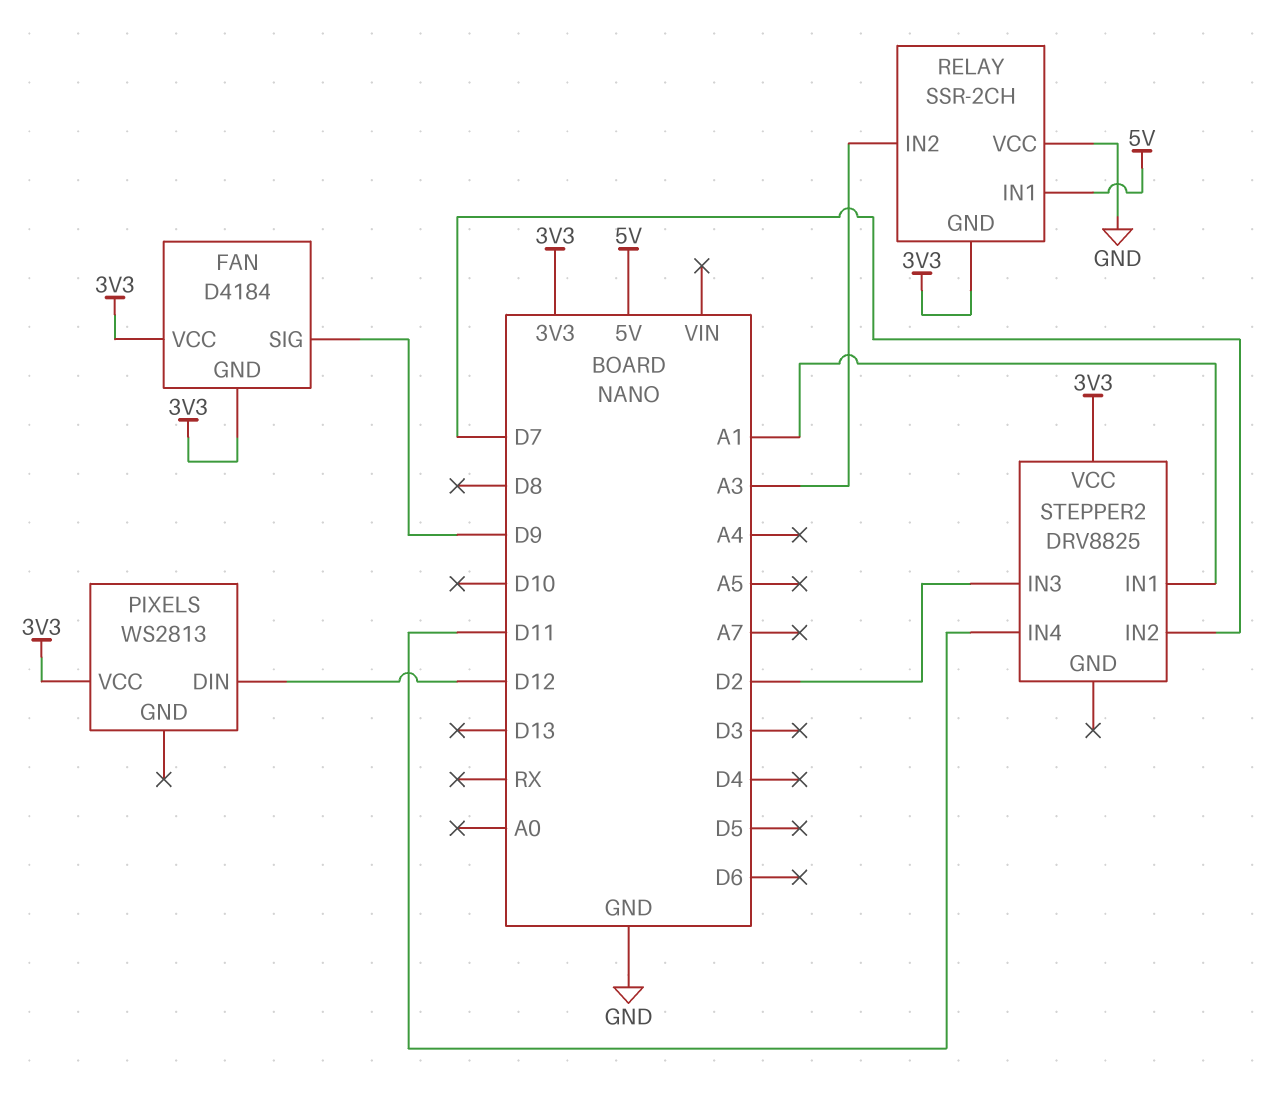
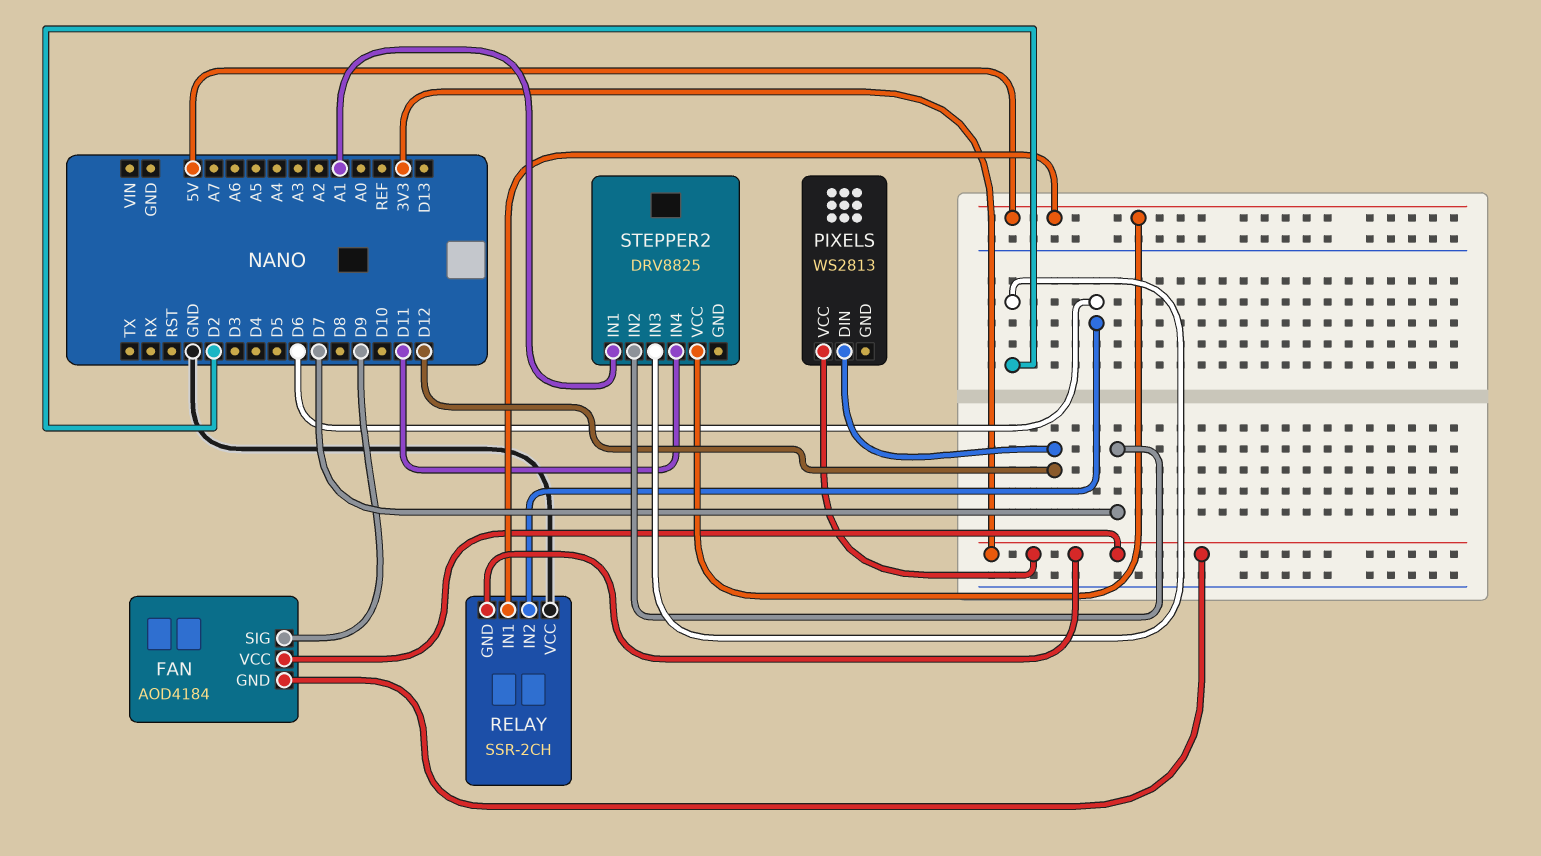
FAN: D4184 -> AOD4184
RELAY pin IN2: A3 -> D6
STEPPER2 pin VCC: 3V3 -> 5V

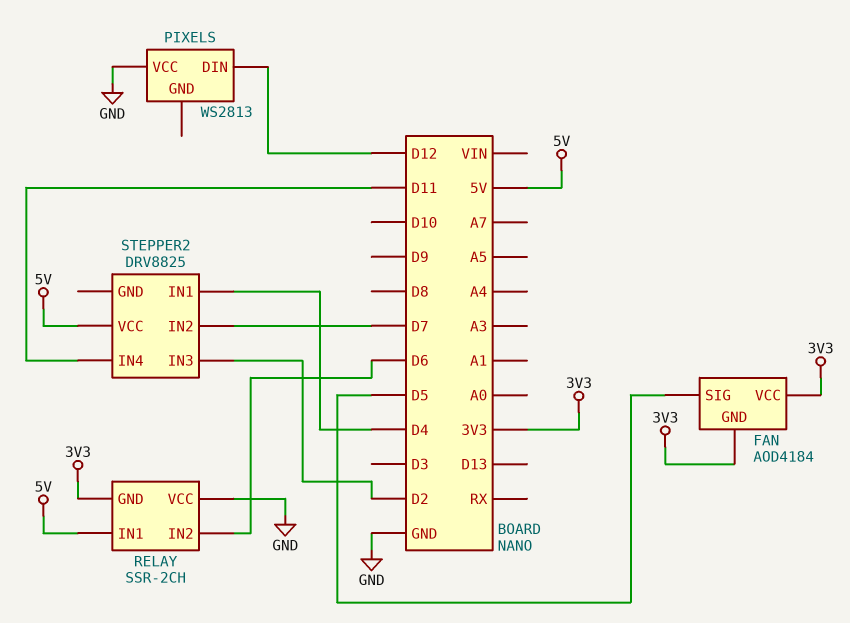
FAN pin SIG: D9 -> D5
PIXELS pin VCC: 3V3 -> GND
STEPPER2 pin IN1: A1 -> D4

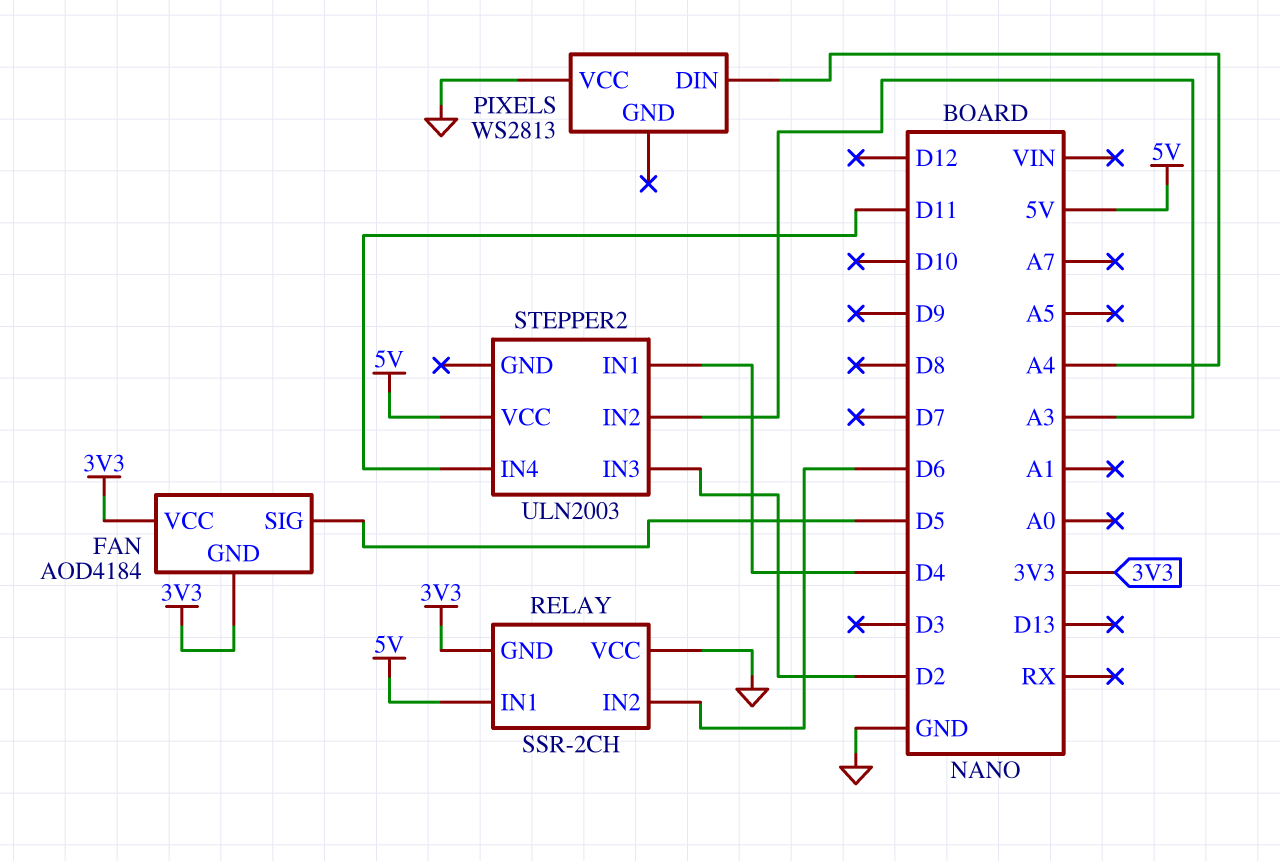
PIXELS pin DIN: D12 -> A4
STEPPER2: DRV8825 -> ULN2003
STEPPER2 pin IN2: D7 -> A3

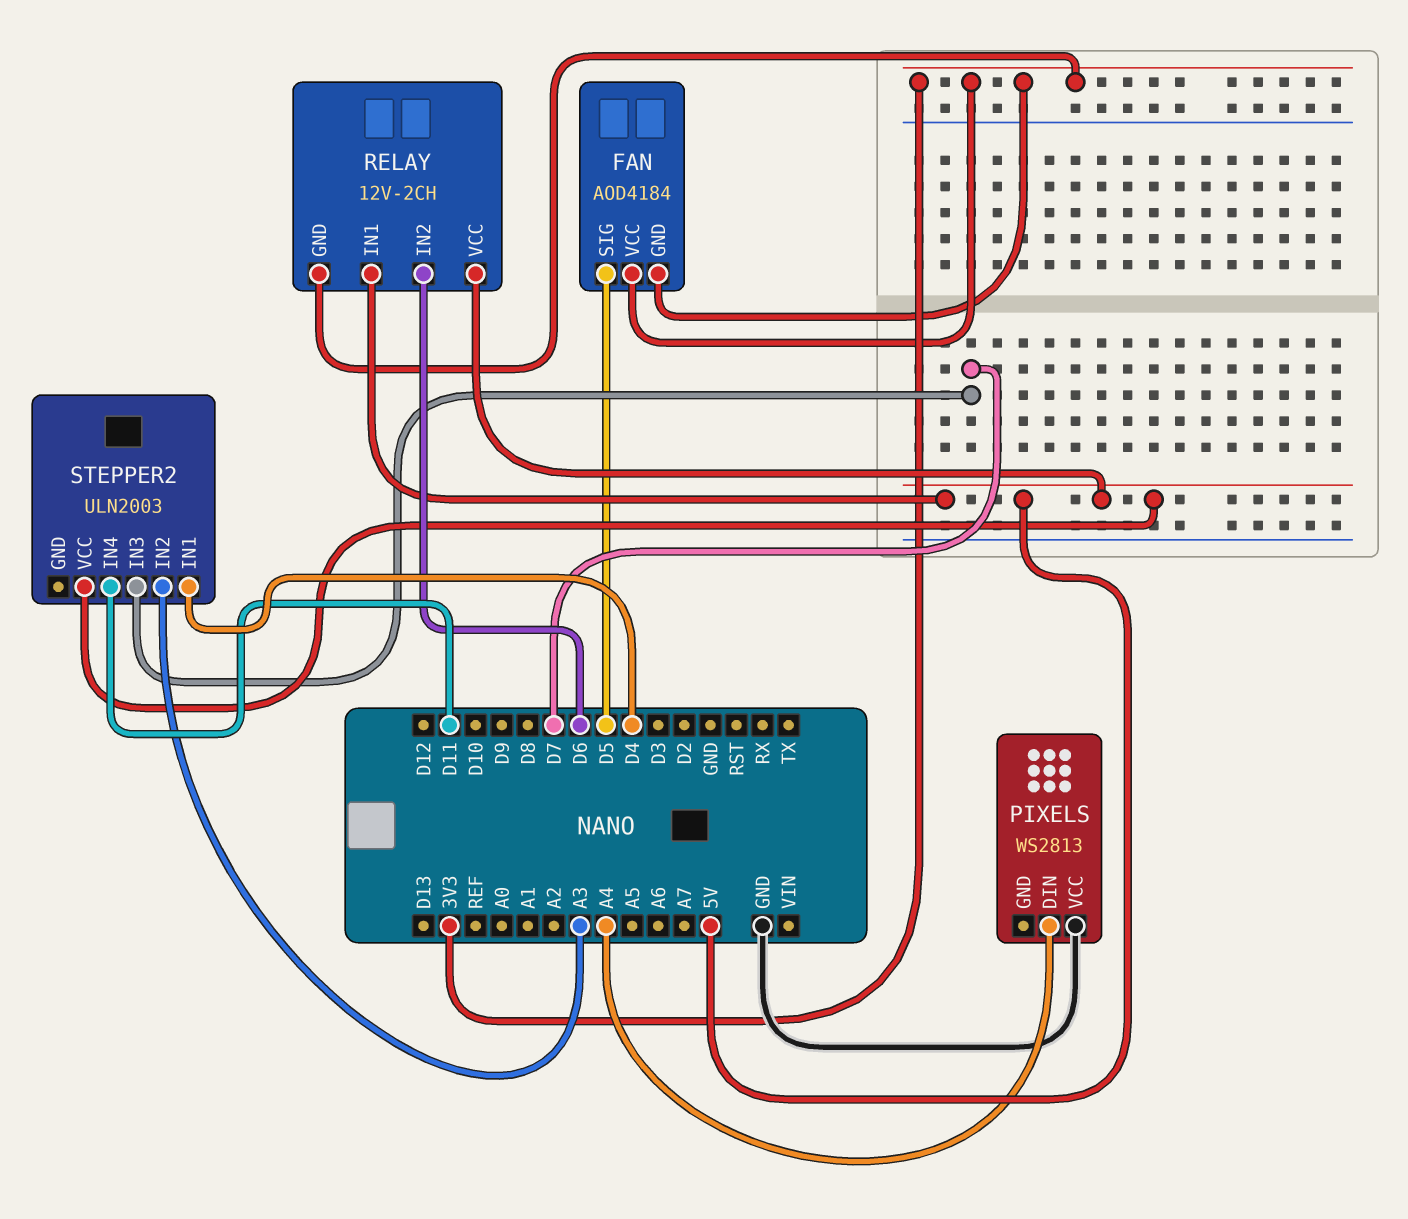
RELAY: SSR-2CH -> 12V-2CH
RELAY pin VCC: GND -> 5V
STEPPER2 pin IN3: D2 -> D7

